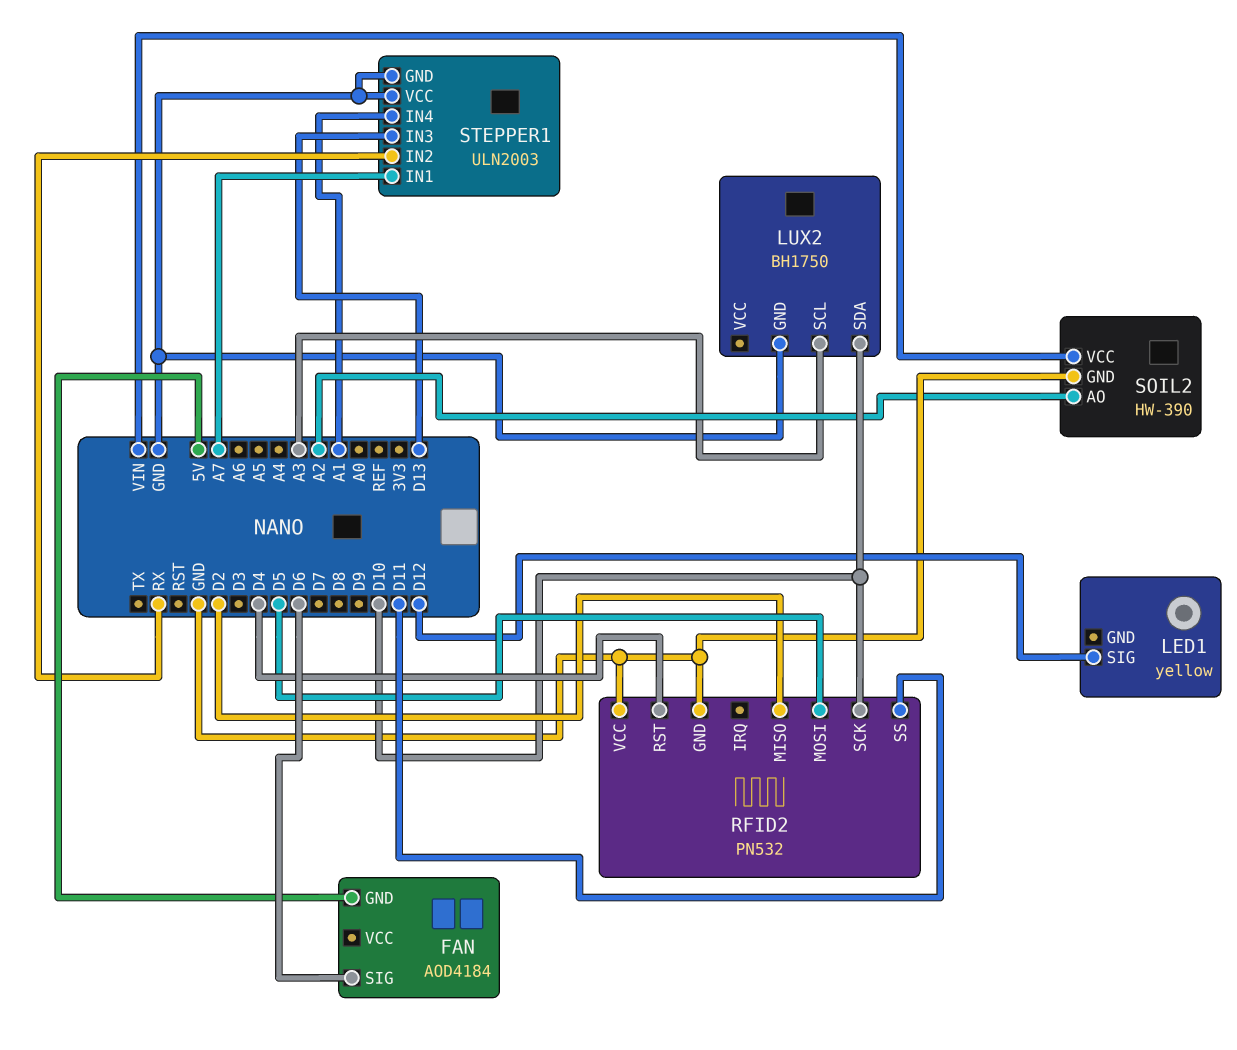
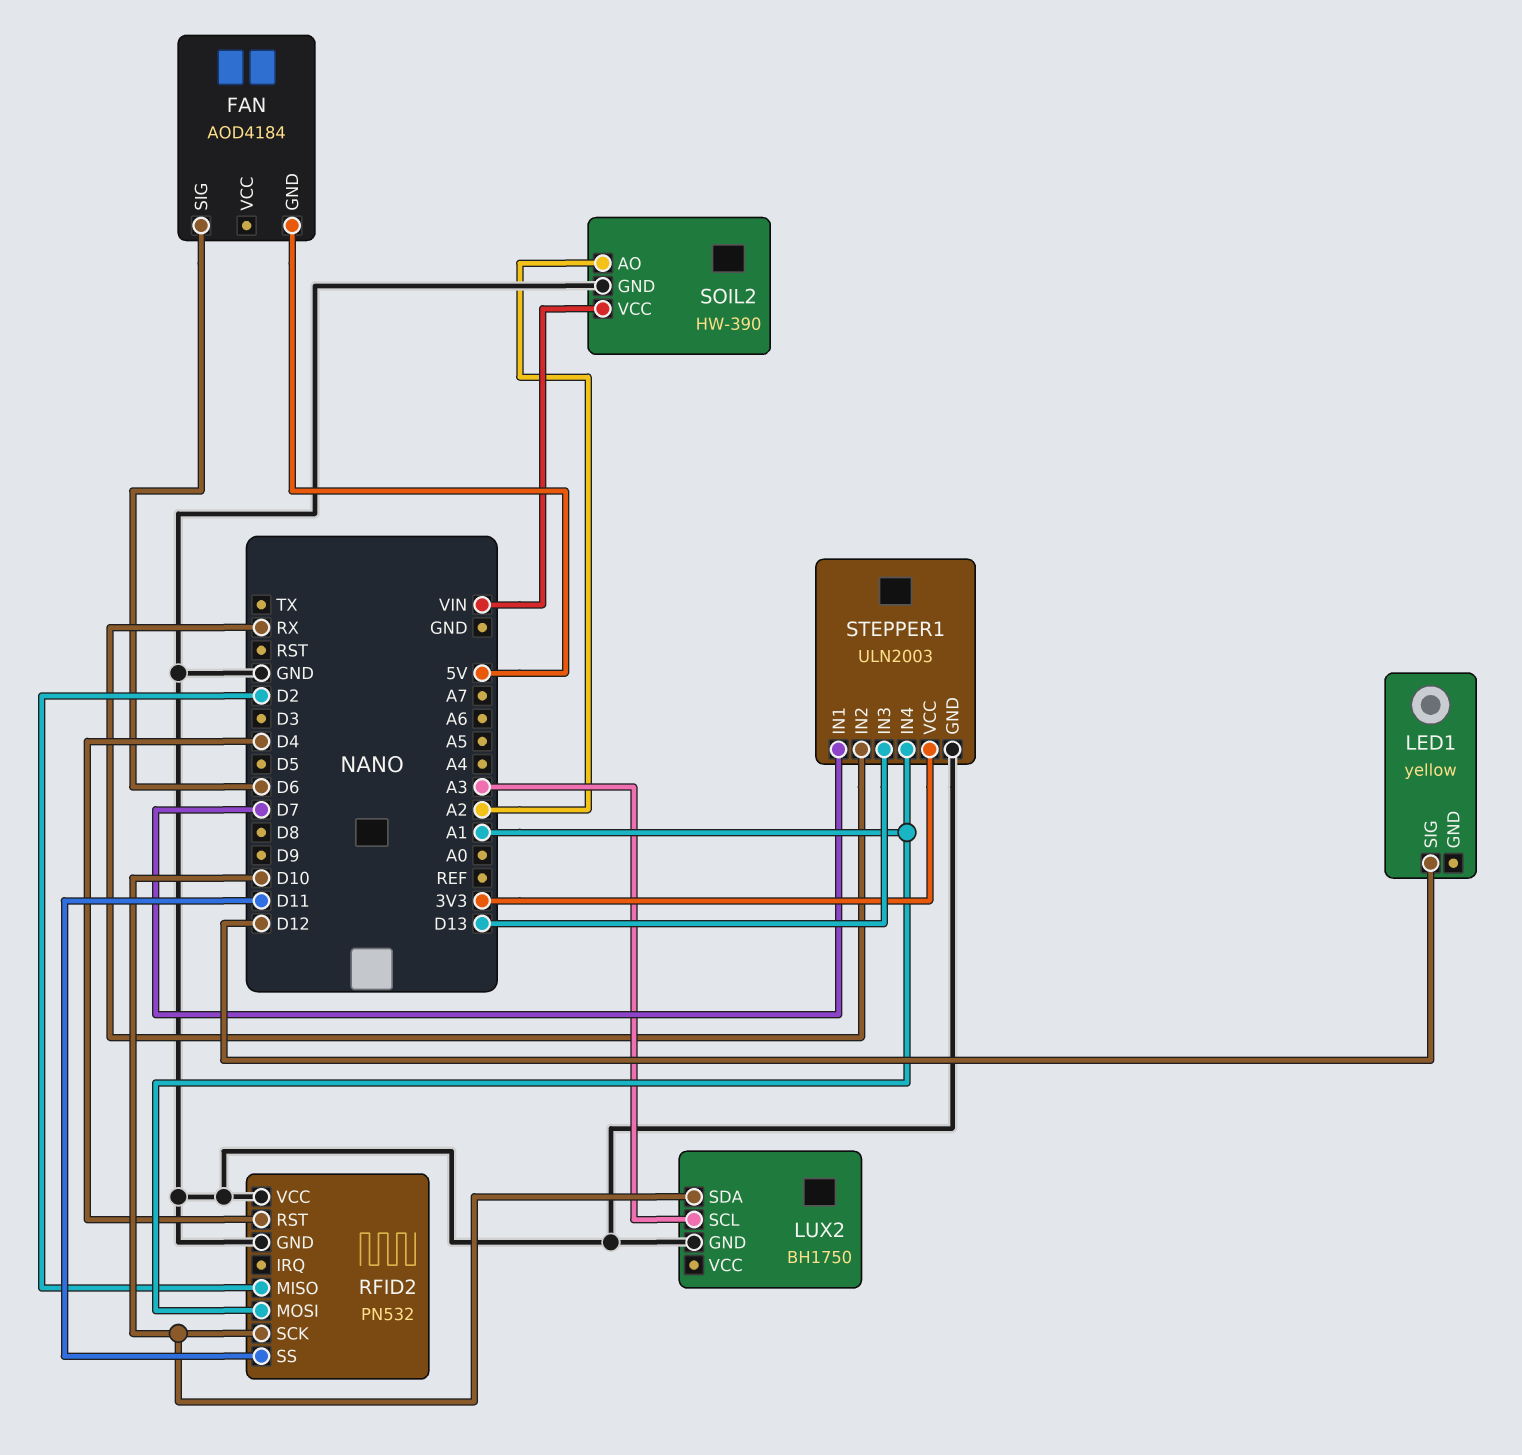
RFID2 pin MOSI: D5 -> A1
STEPPER1 pin IN1: A7 -> D7
STEPPER1 pin VCC: GND -> 3V3

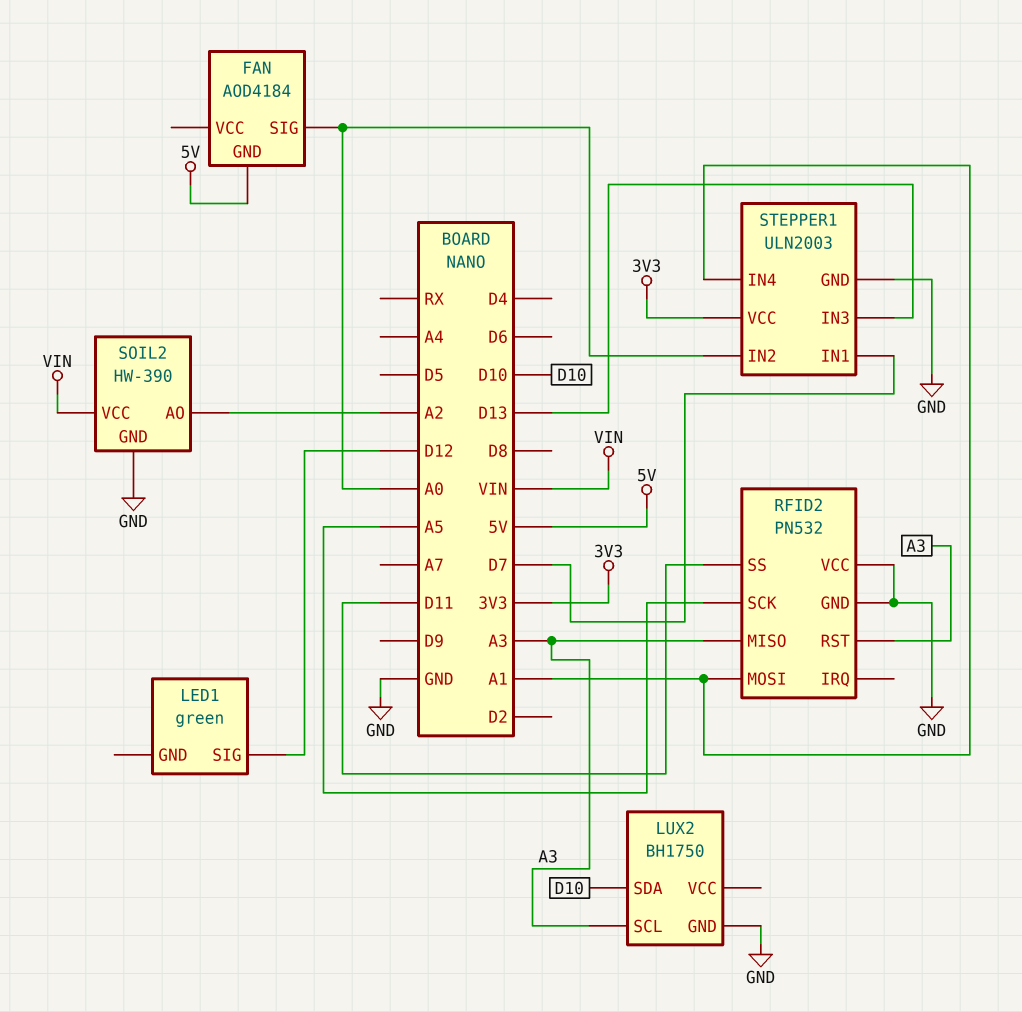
FAN pin SIG: D6 -> A0
LED1: yellow -> green
RFID2 pin MISO: D2 -> A3
RFID2 pin RST: D4 -> A3
RFID2 pin SCK: D10 -> A5
STEPPER1 pin IN2: RX -> A0

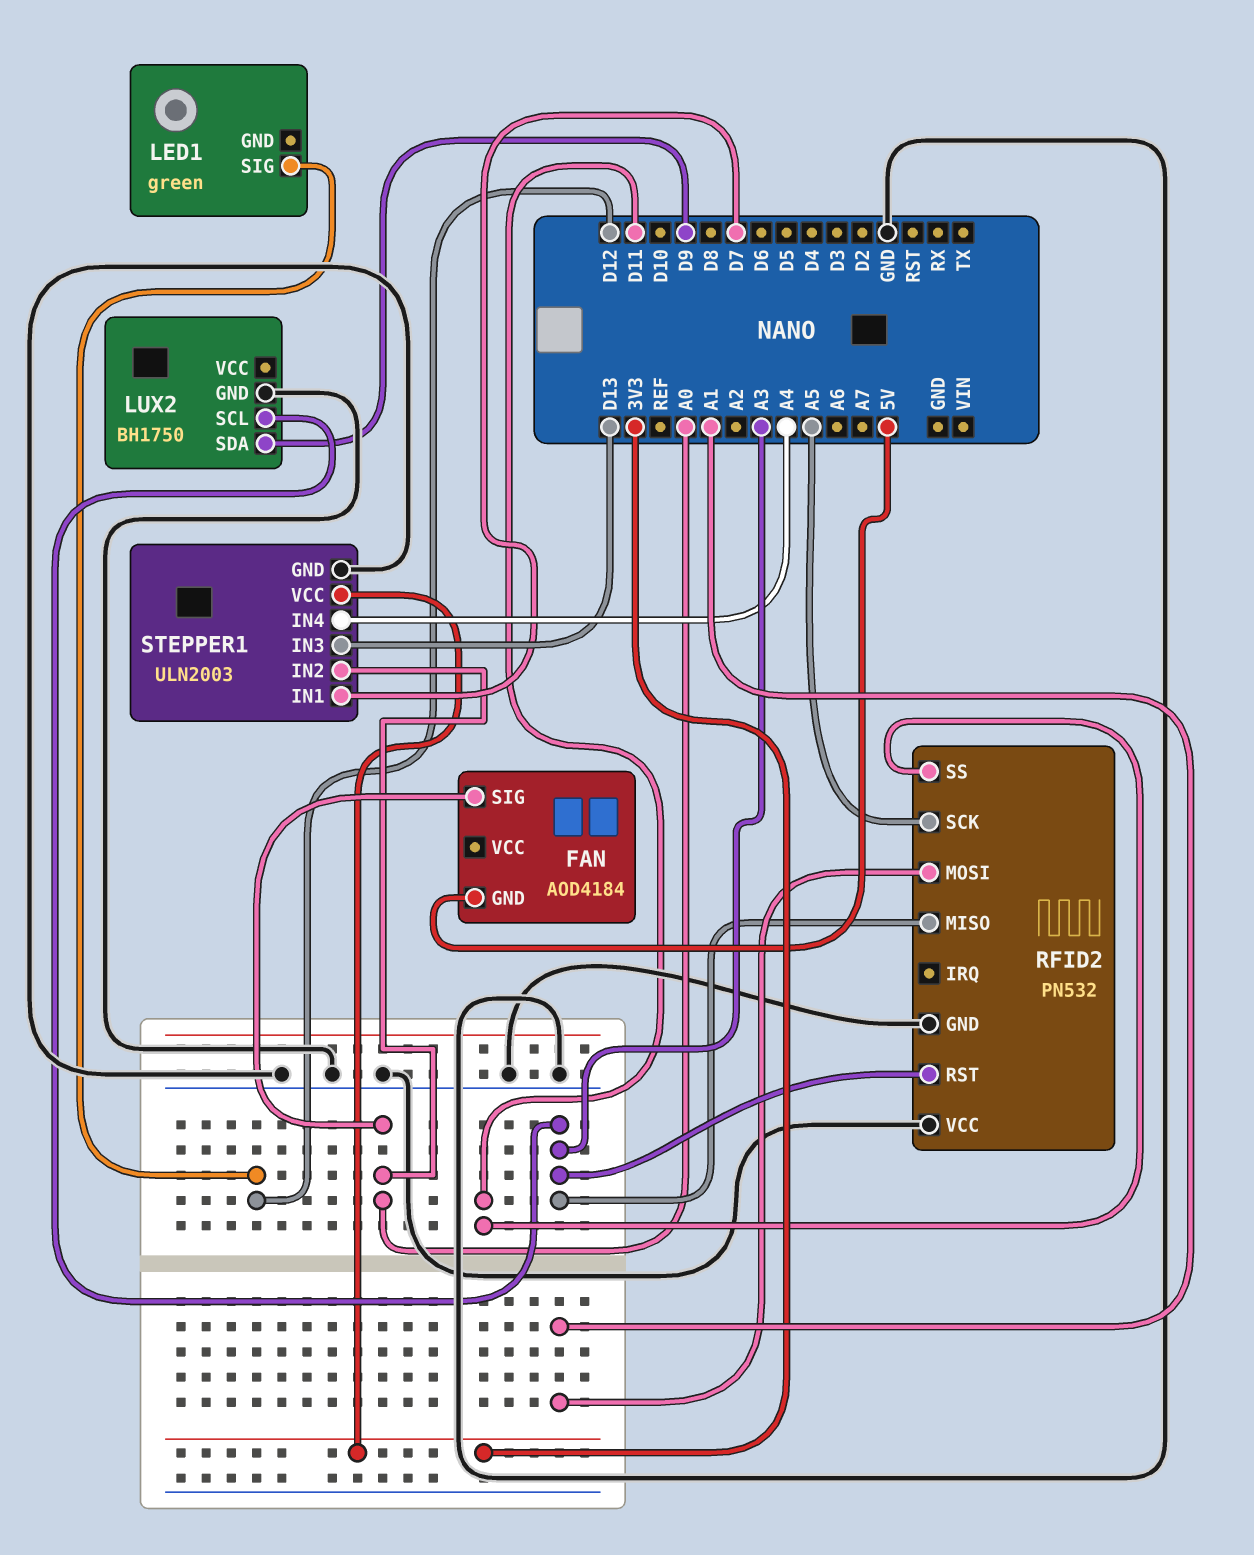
LUX2 pin SDA: D10 -> D9
SOIL2: HW-390 -> none
SOIL2 pin AO: A2 -> none
SOIL2 pin GND: GND -> none
SOIL2 pin VCC: VIN -> none
STEPPER1 pin IN4: A1 -> A4

